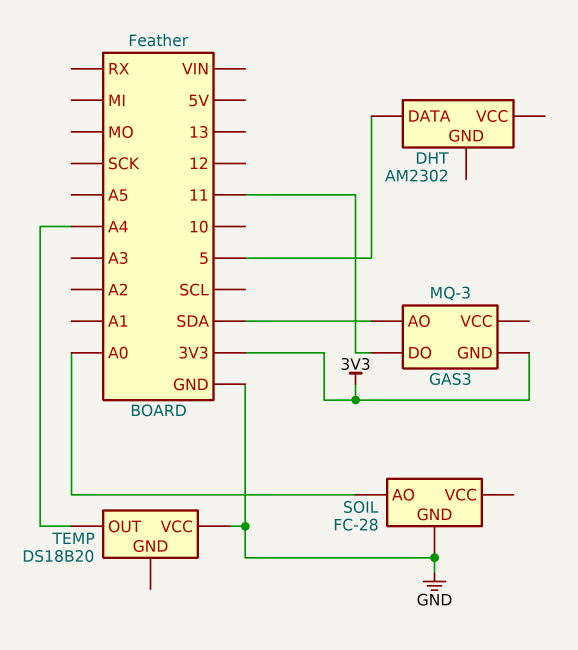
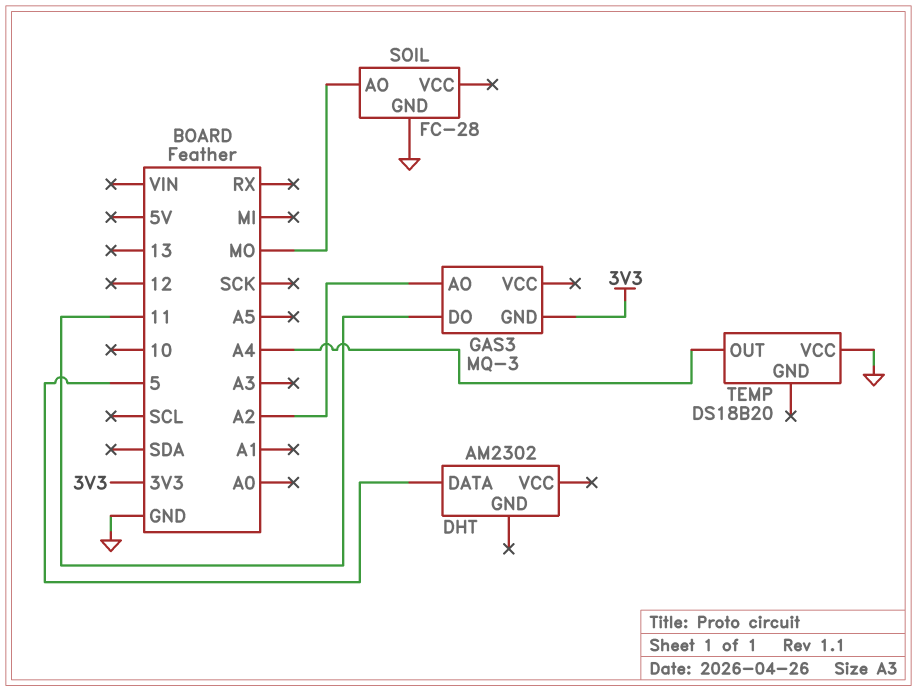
GAS3 pin AO: SDA -> A2
SOIL pin AO: A0 -> MO

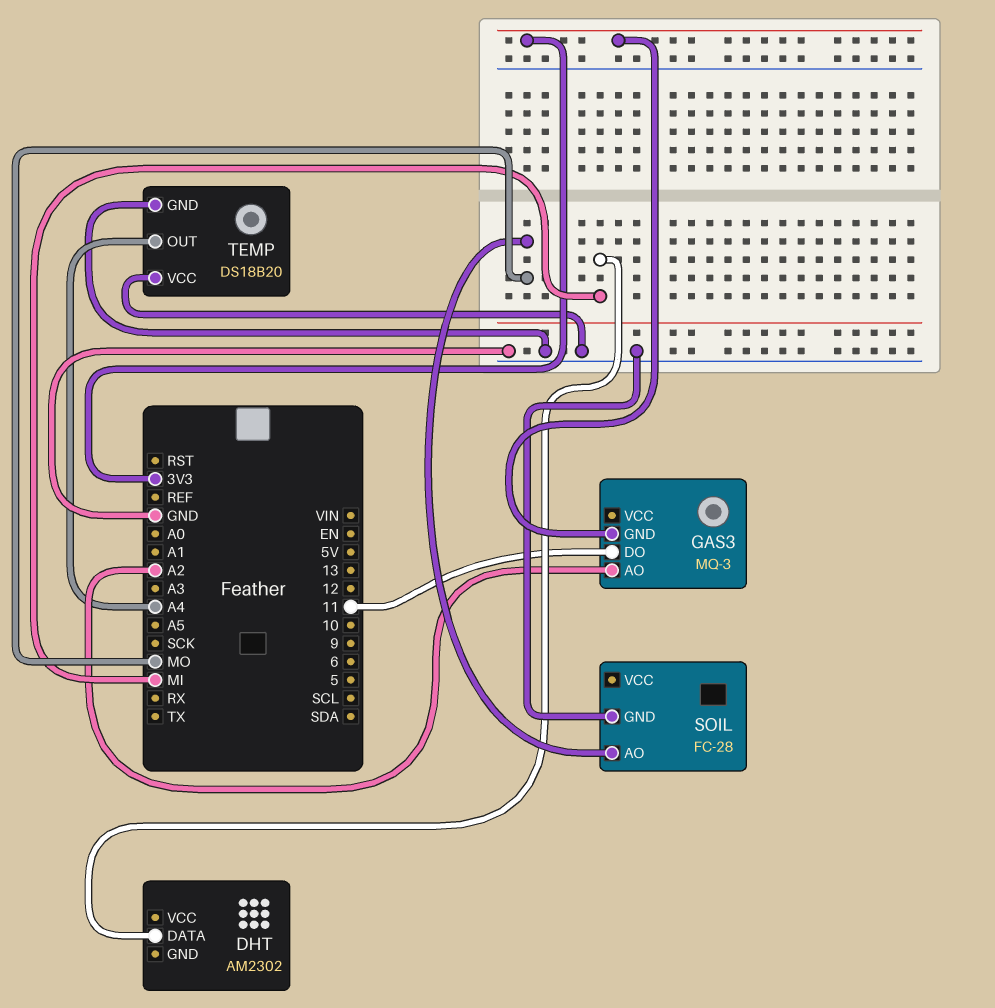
DHT pin DATA: 5 -> MI
TEMP pin GND: none -> GND

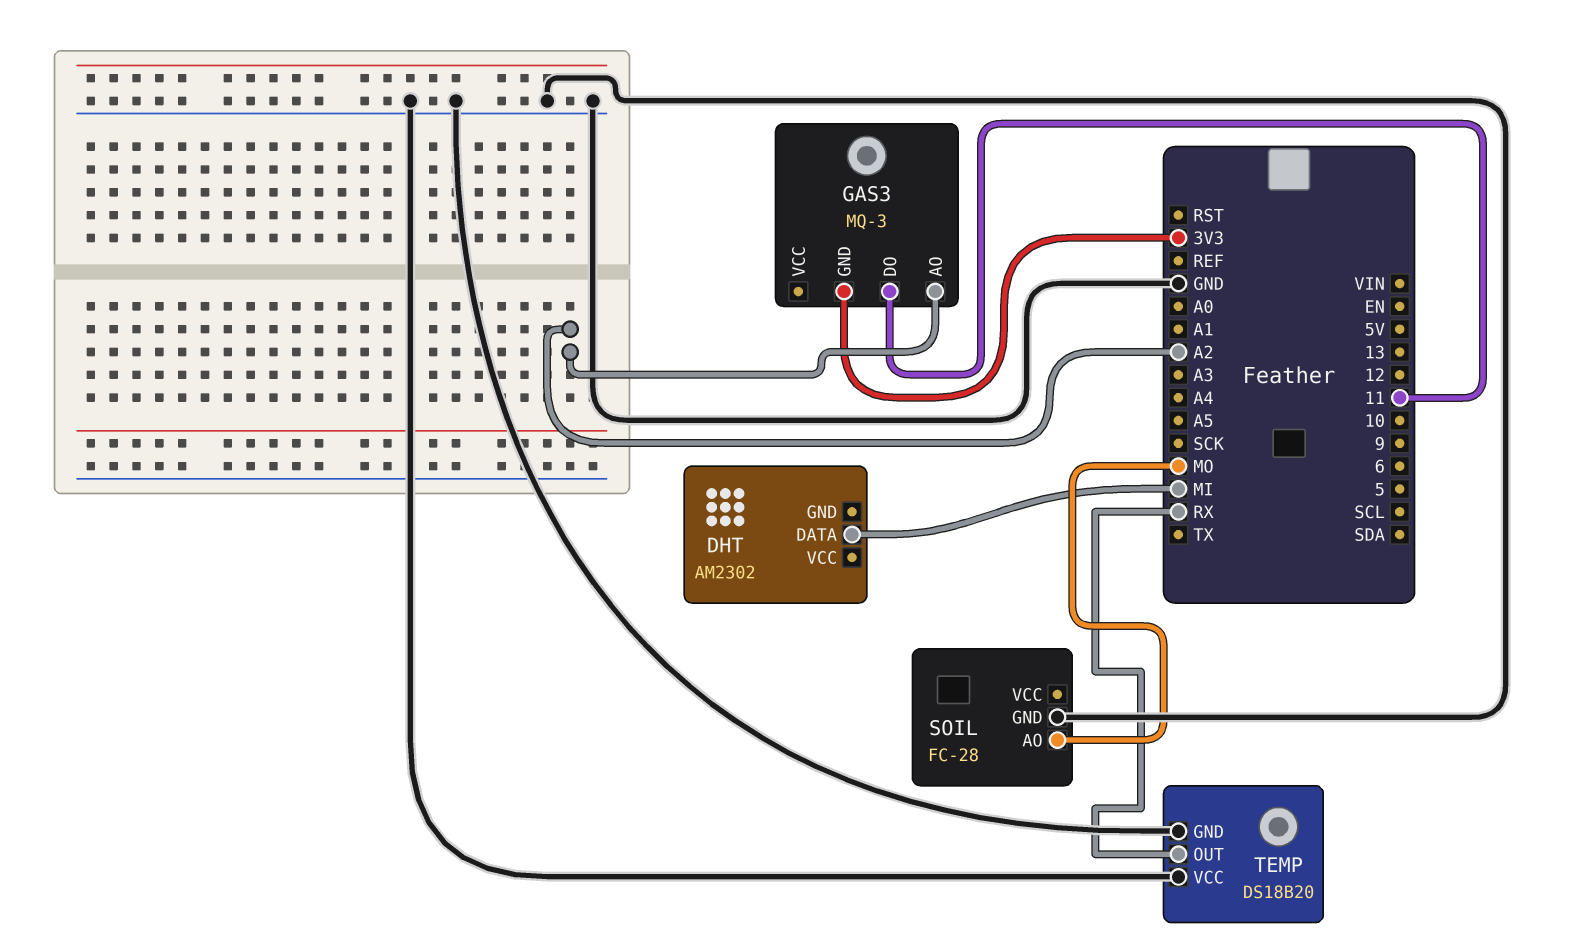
TEMP pin OUT: A4 -> RX

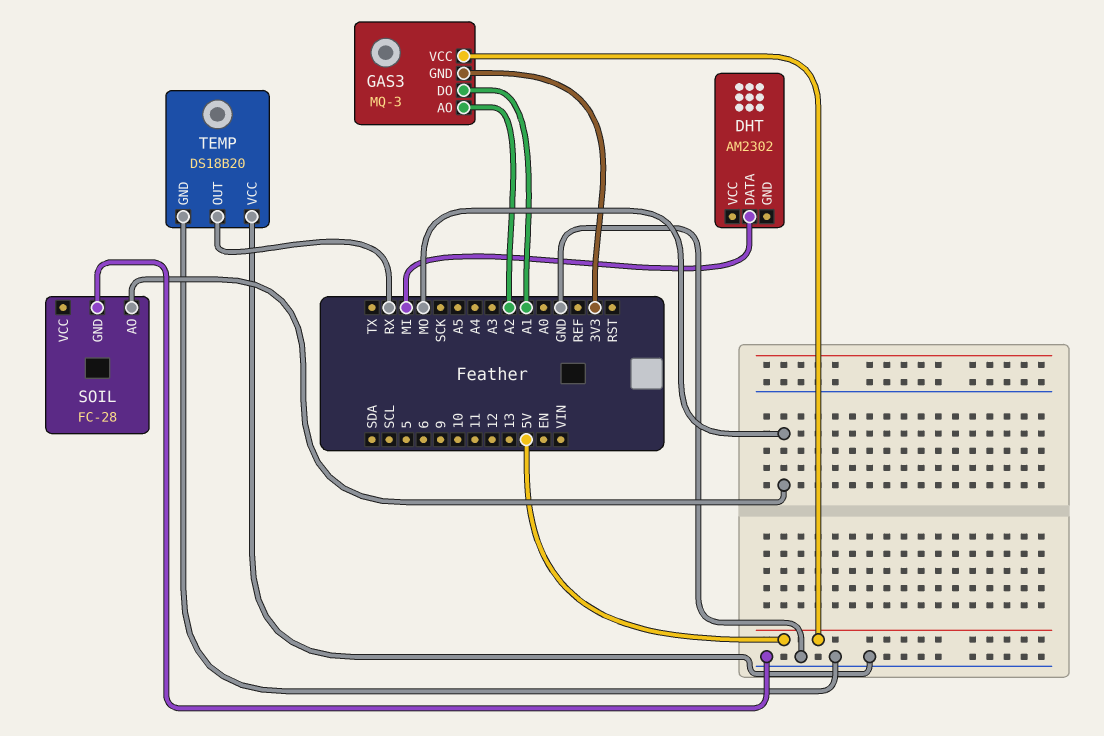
GAS3 pin DO: 11 -> A1
GAS3 pin VCC: none -> 5V

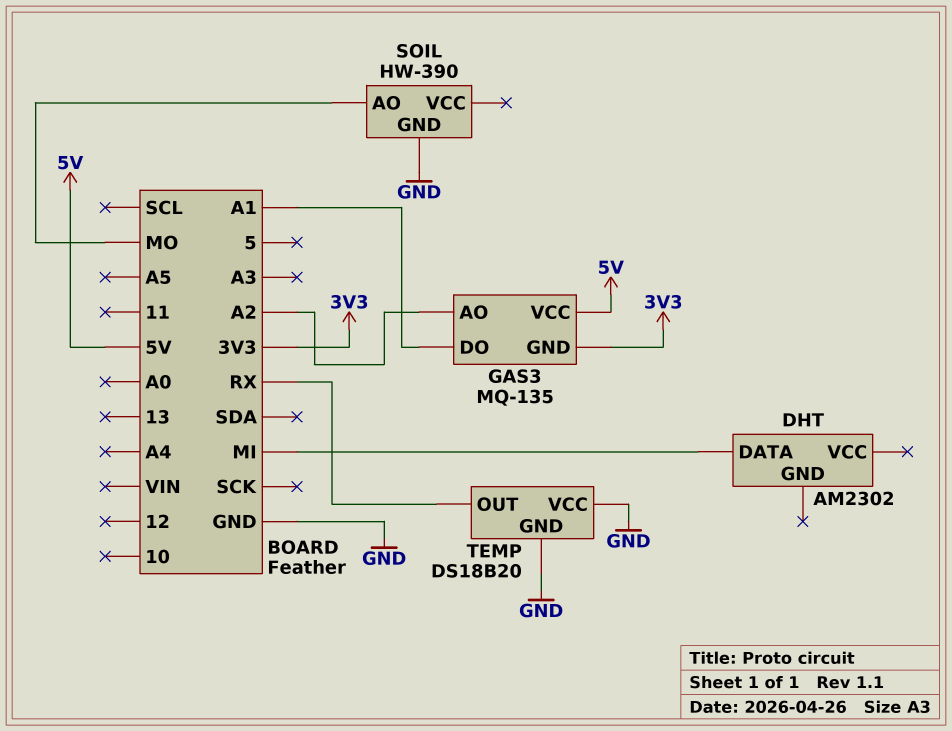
GAS3: MQ-3 -> MQ-135
SOIL: FC-28 -> HW-390

